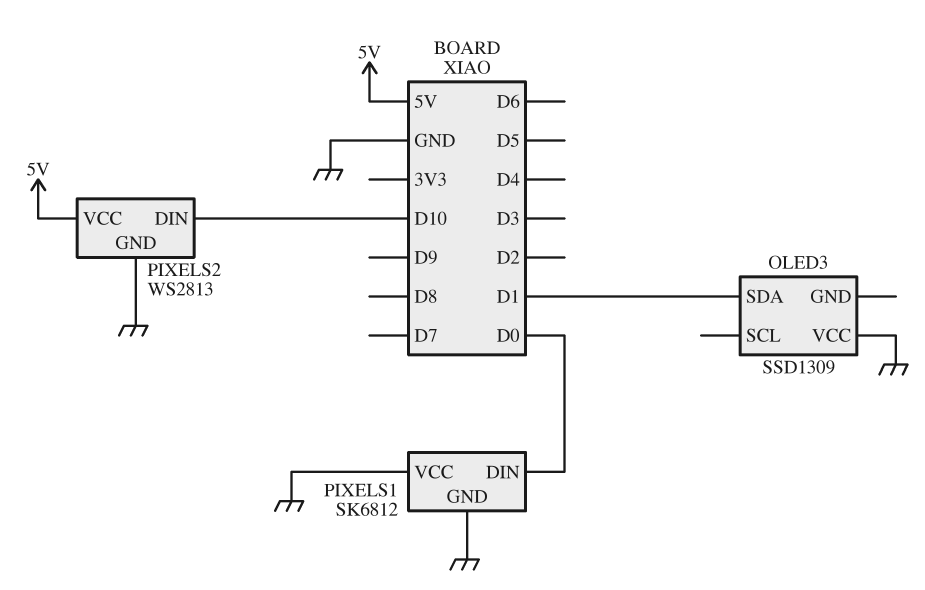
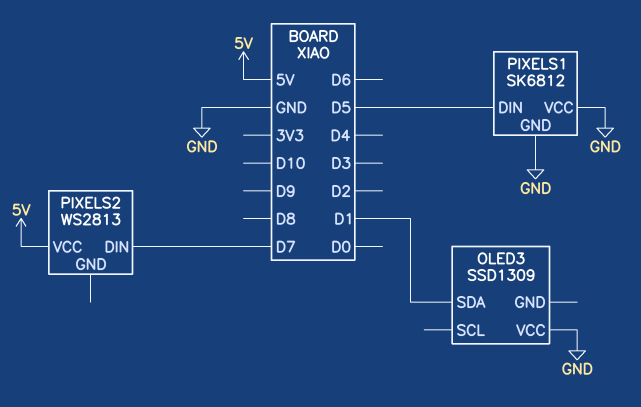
PIXELS1 pin DIN: D0 -> D5
PIXELS2 pin DIN: D10 -> D7
PIXELS2 pin GND: GND -> none

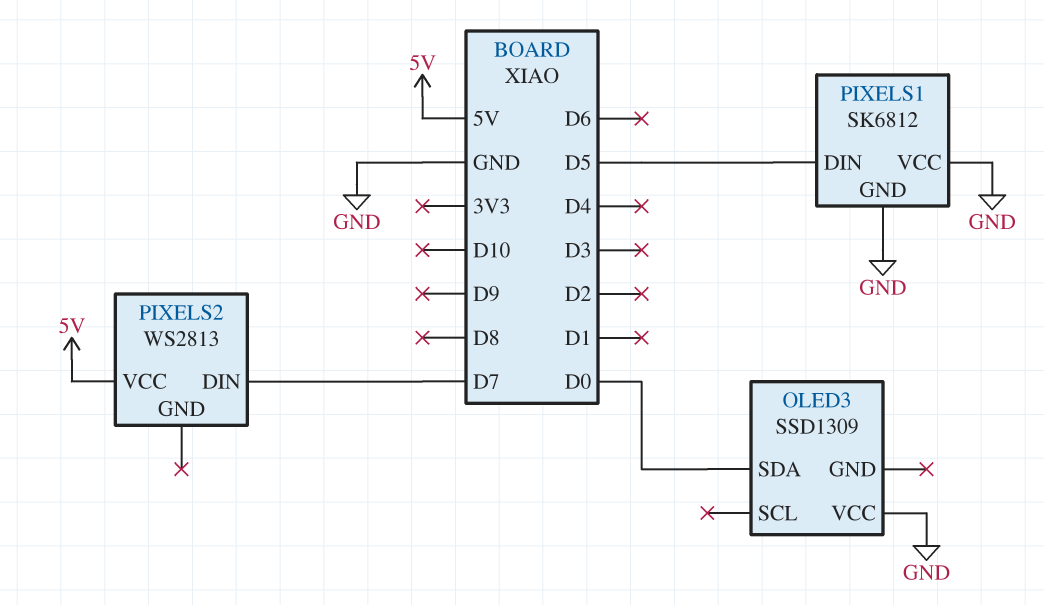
OLED3 pin SDA: D1 -> D0

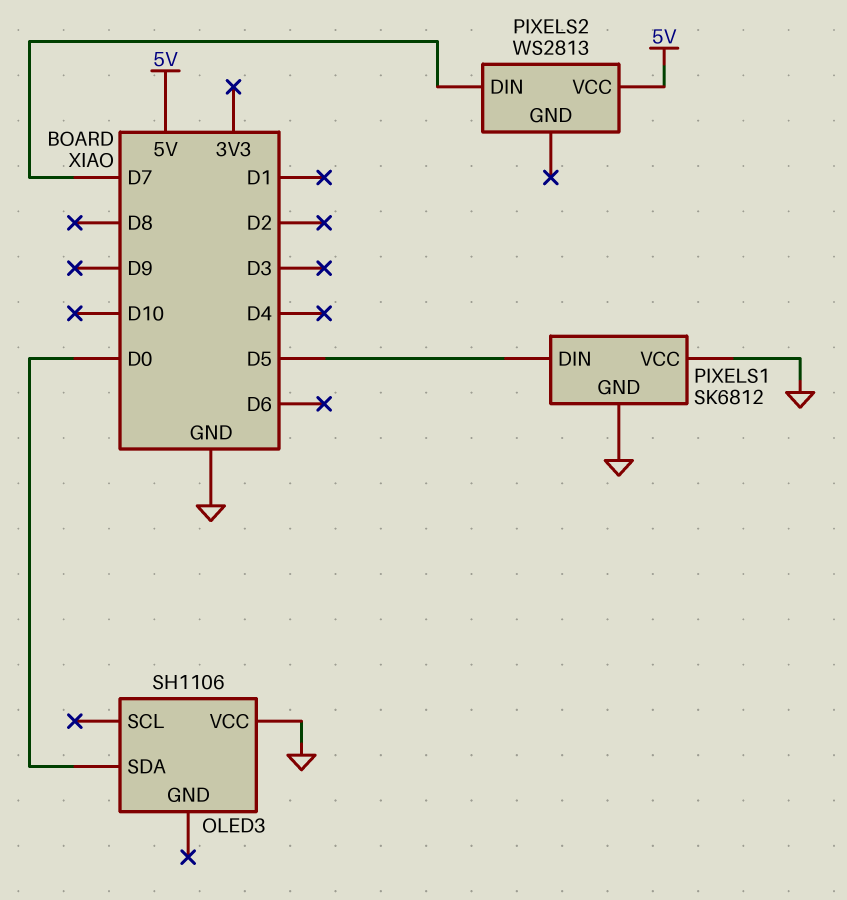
OLED3: SSD1309 -> SH1106

